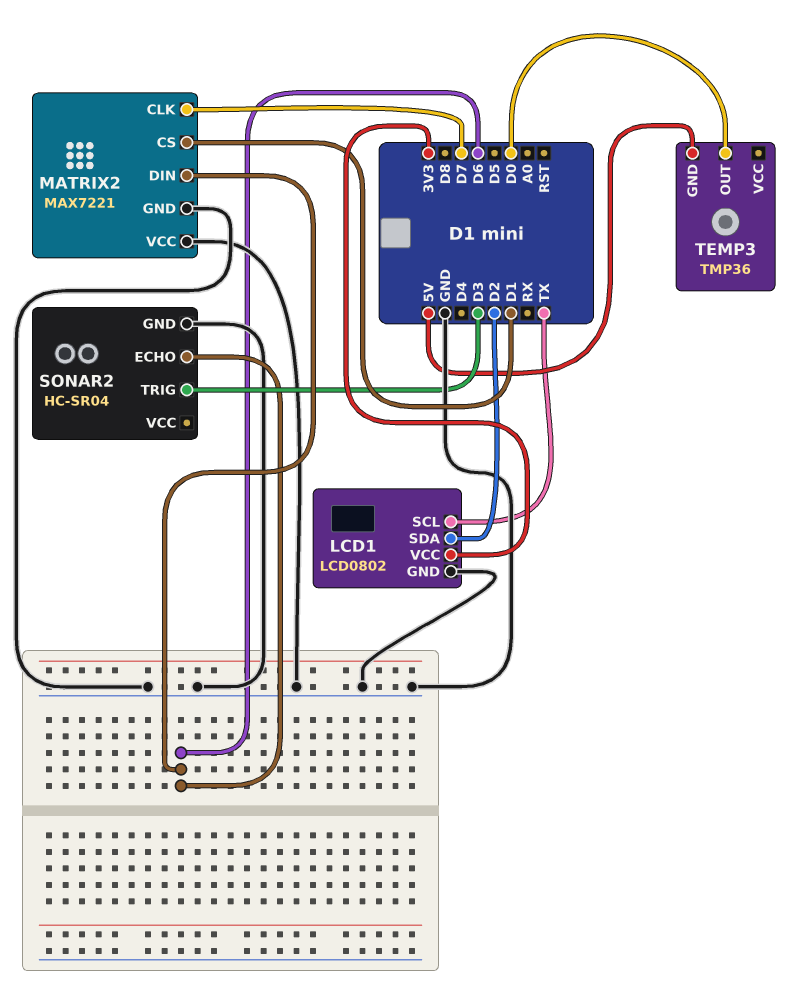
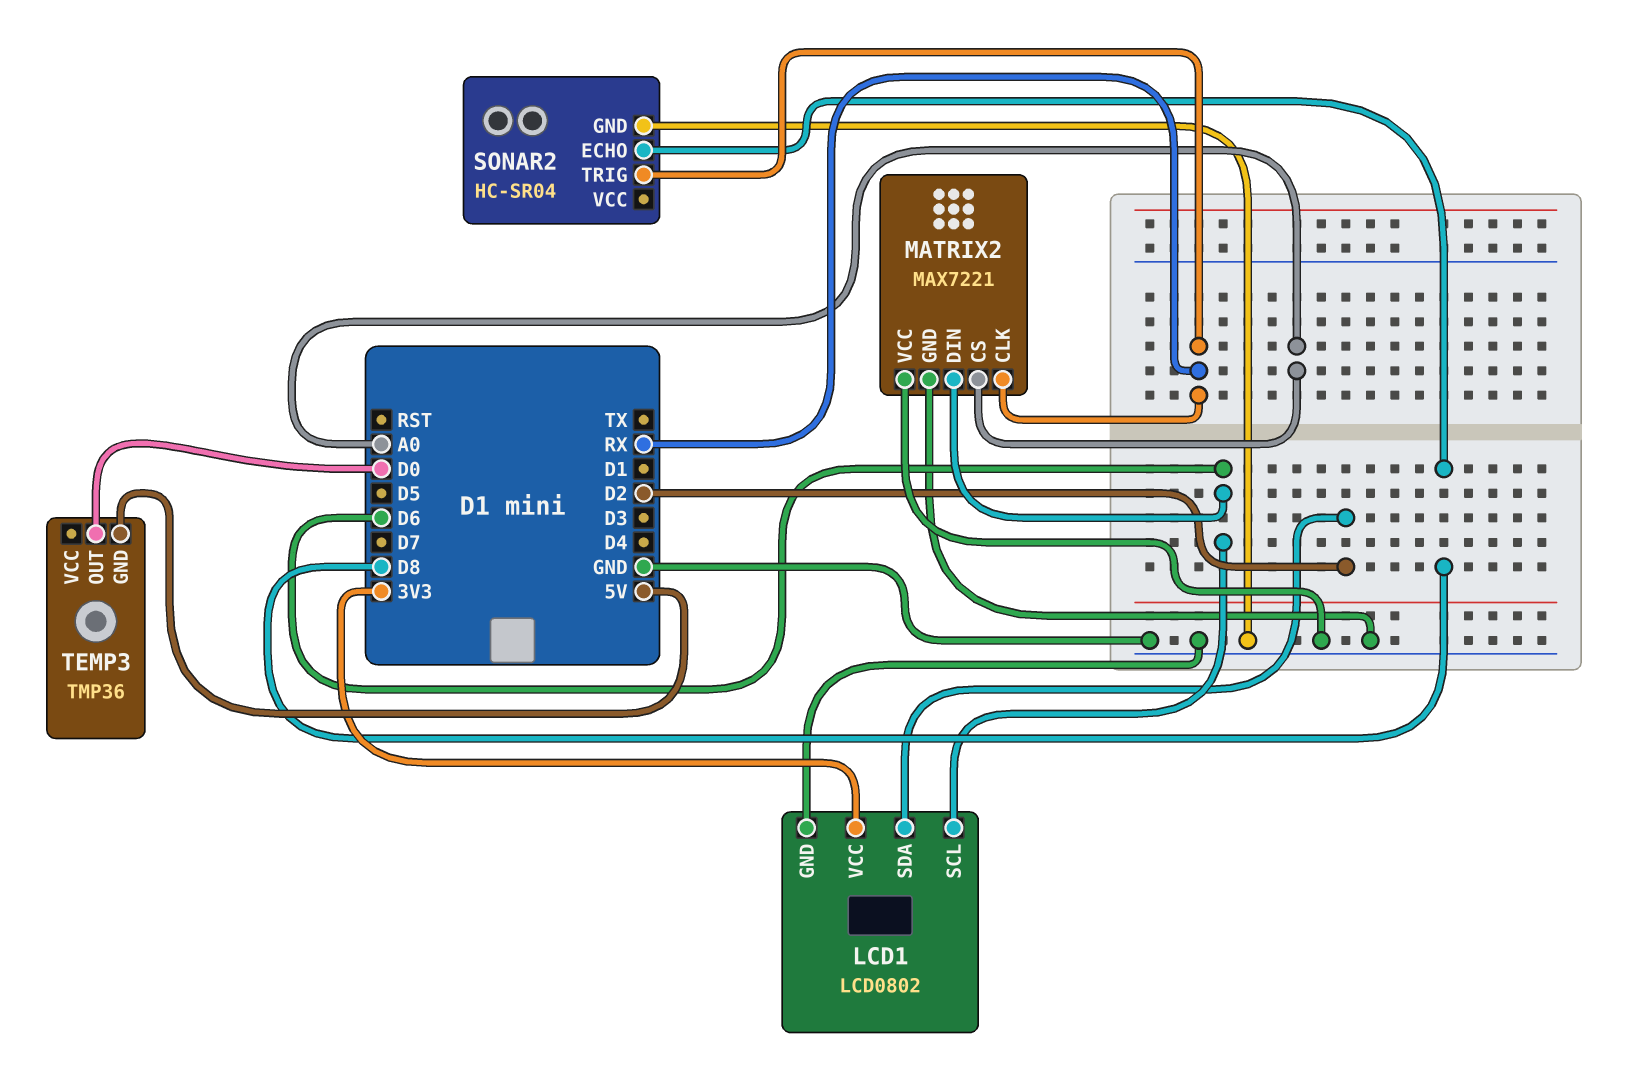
LCD1 pin SCL: TX -> D6
MATRIX2 pin CLK: D7 -> RX
MATRIX2 pin CS: D1 -> A0
SONAR2 pin ECHO: D6 -> D8
SONAR2 pin TRIG: D3 -> RX

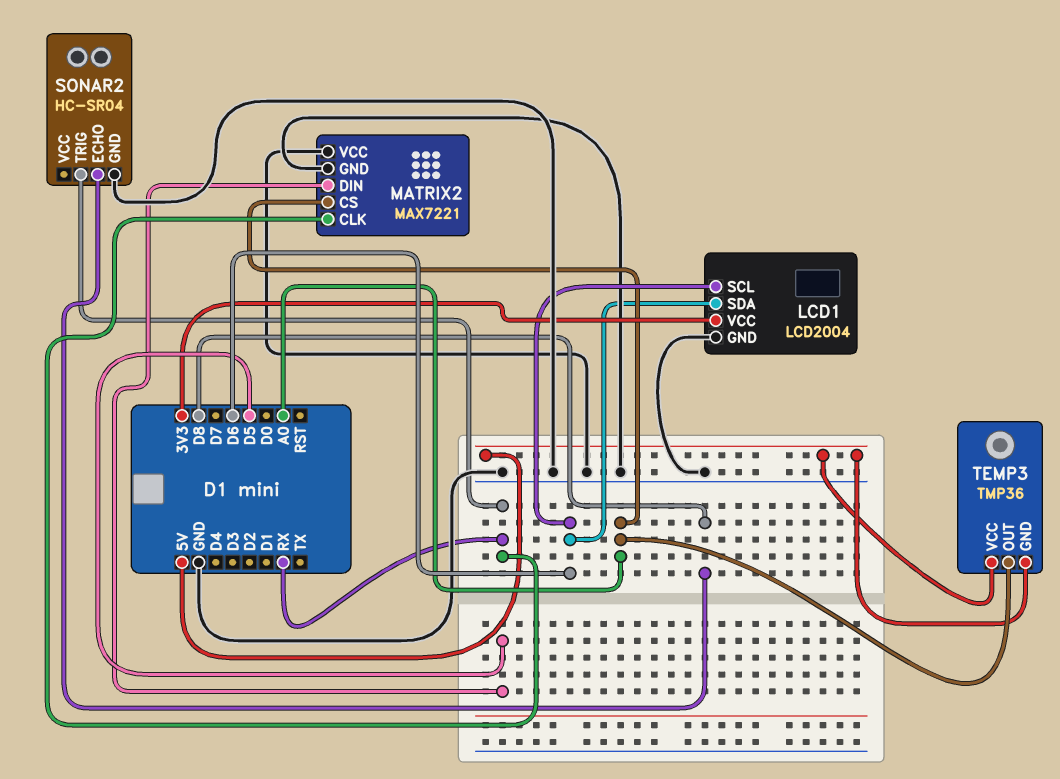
LCD1: LCD0802 -> LCD2004
LCD1 pin SDA: D2 -> D6
MATRIX2 pin DIN: D6 -> D5
TEMP3 pin OUT: D0 -> A0
TEMP3 pin VCC: none -> 5V

